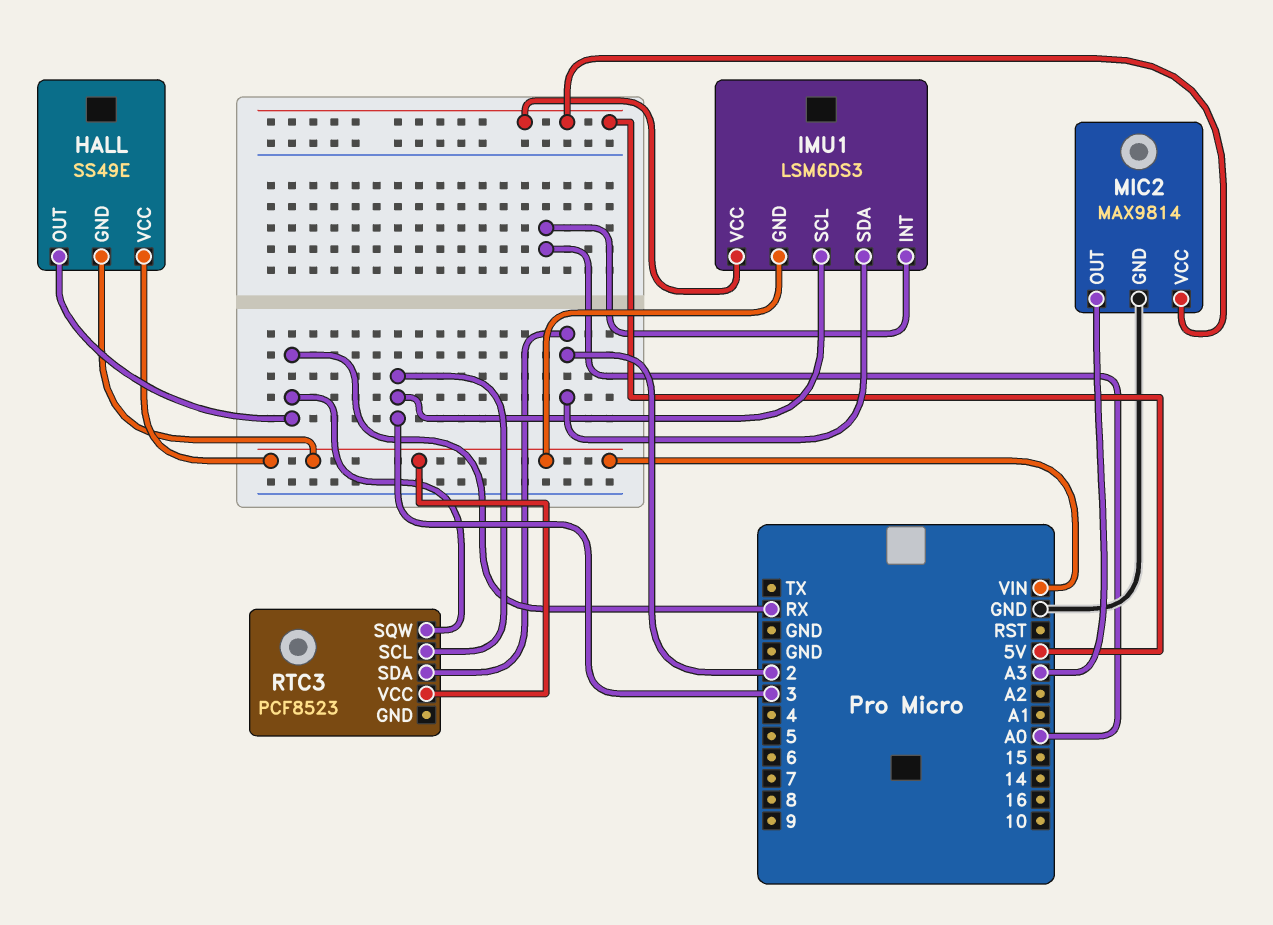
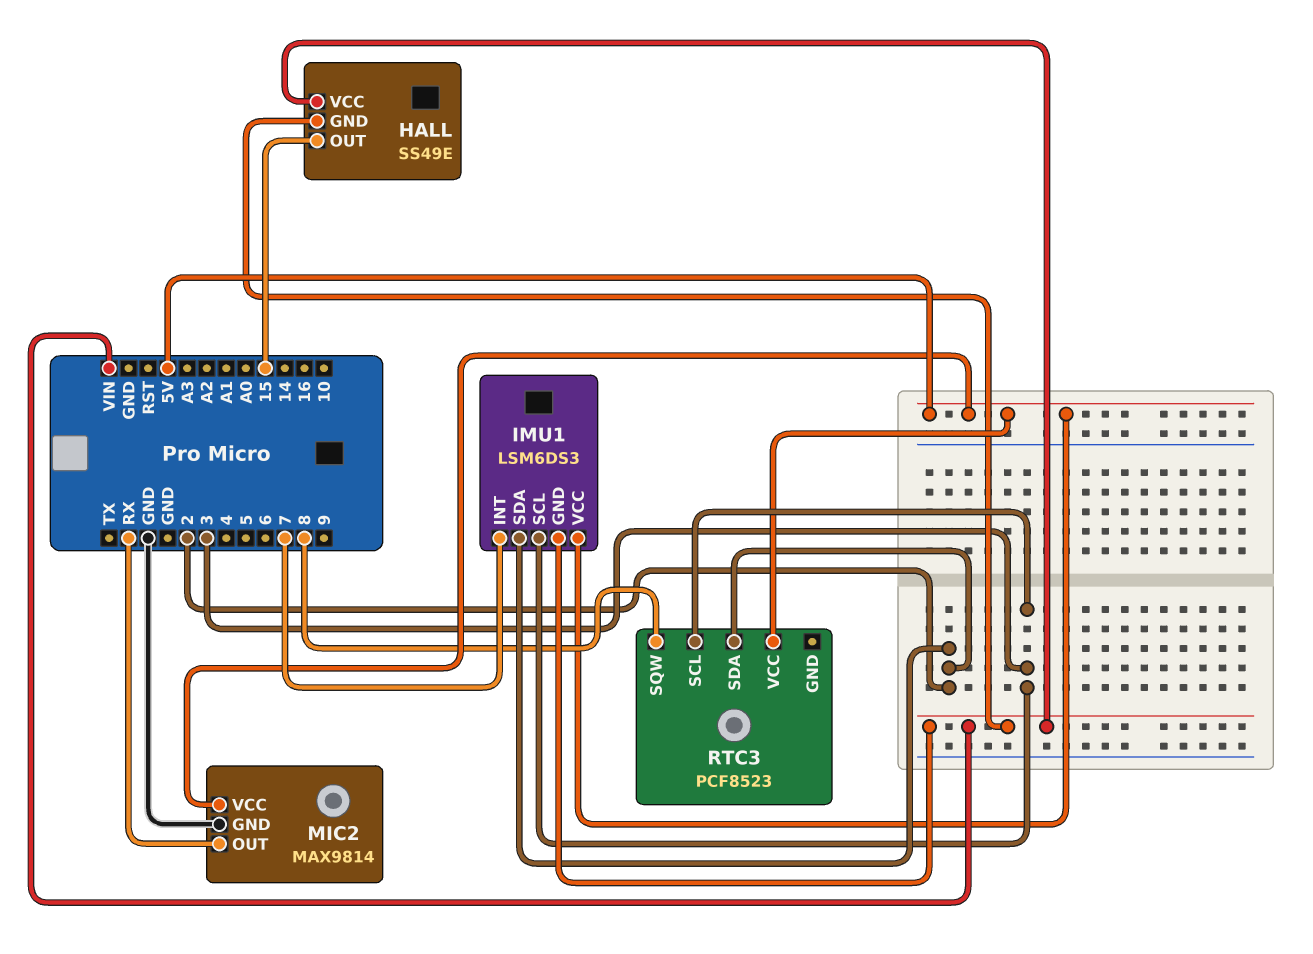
HALL pin OUT: RX -> 15
IMU1 pin INT: A0 -> 7
MIC2 pin OUT: A3 -> RX
RTC3 pin SQW: RX -> 8
RTC3 pin VCC: VIN -> 5V

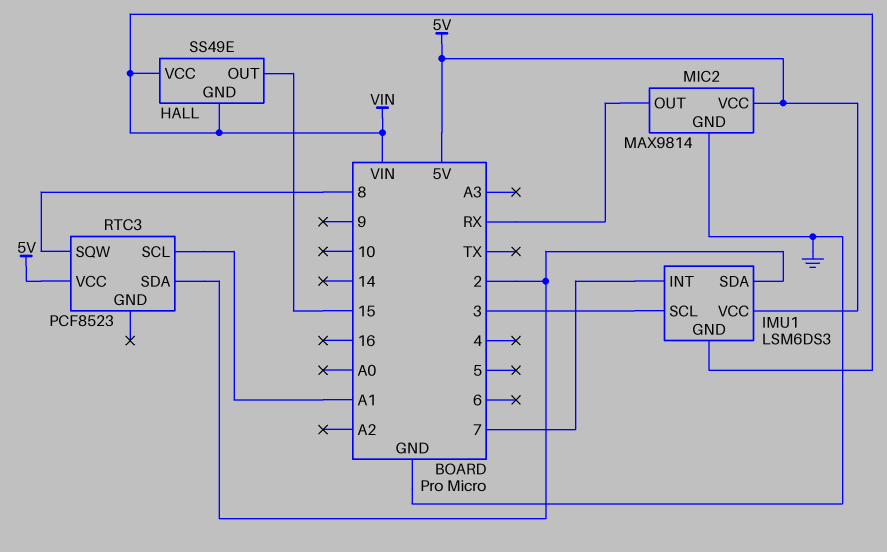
RTC3 pin SCL: 3 -> A1

